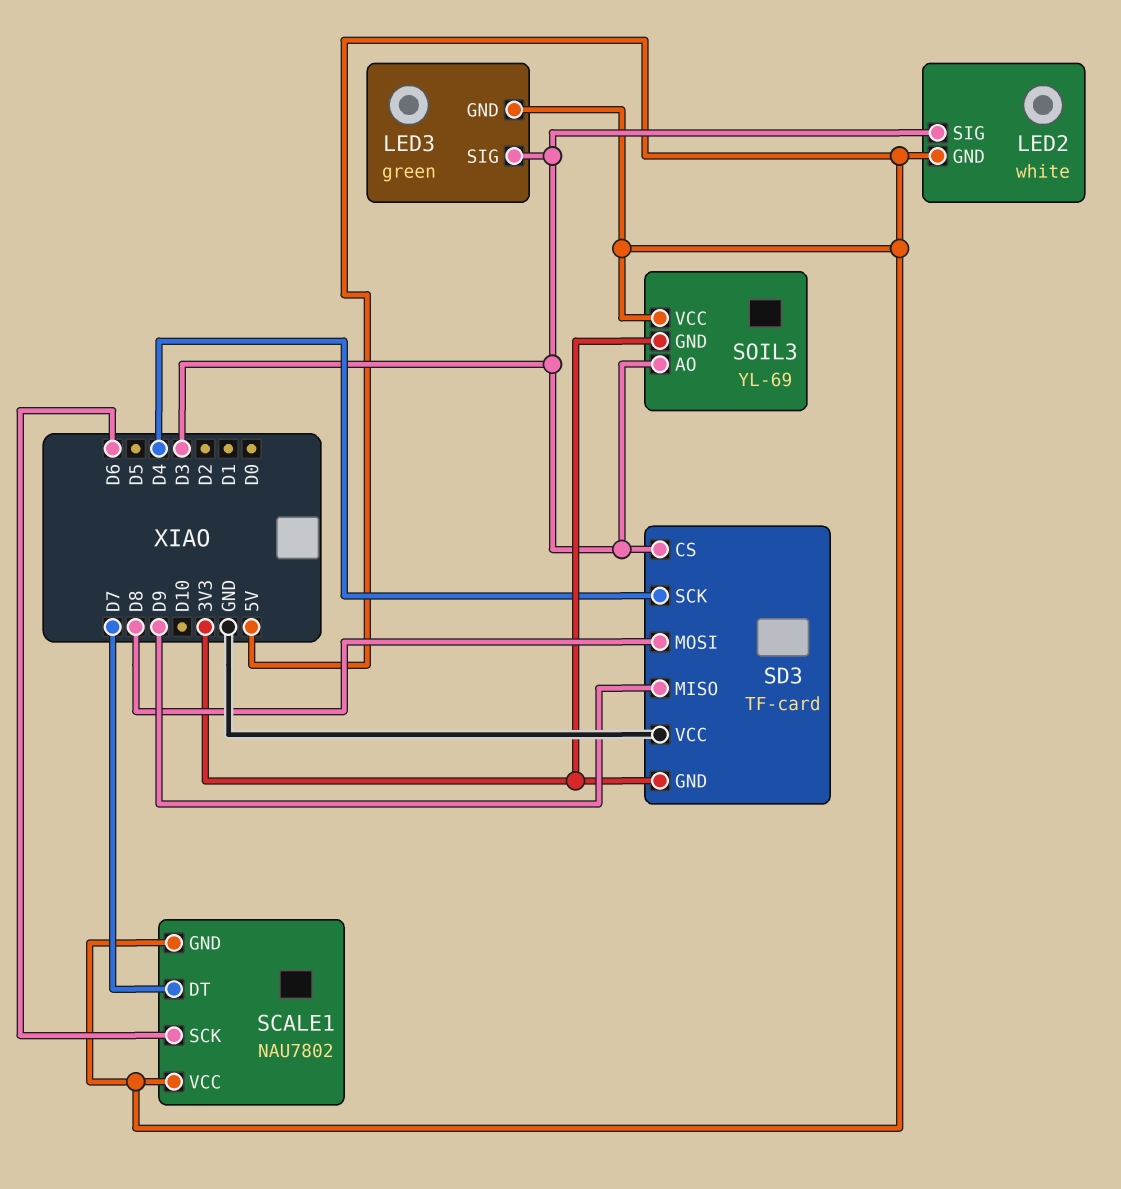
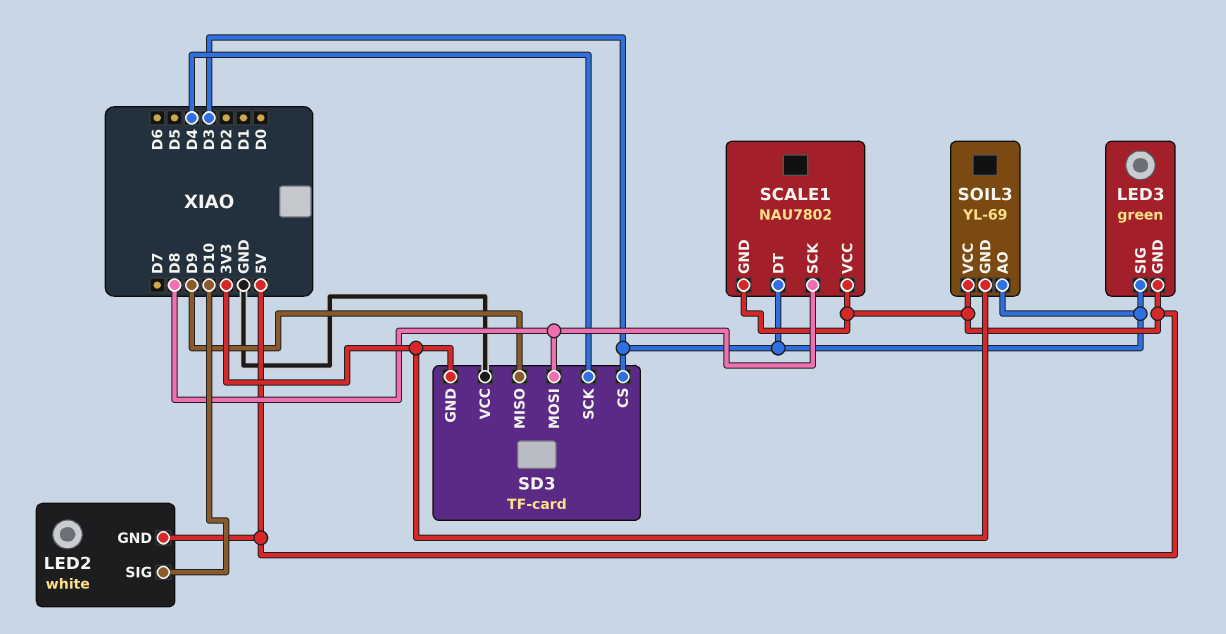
LED2 pin SIG: D3 -> D10
SCALE1 pin DT: D7 -> D3
SCALE1 pin SCK: D6 -> D8

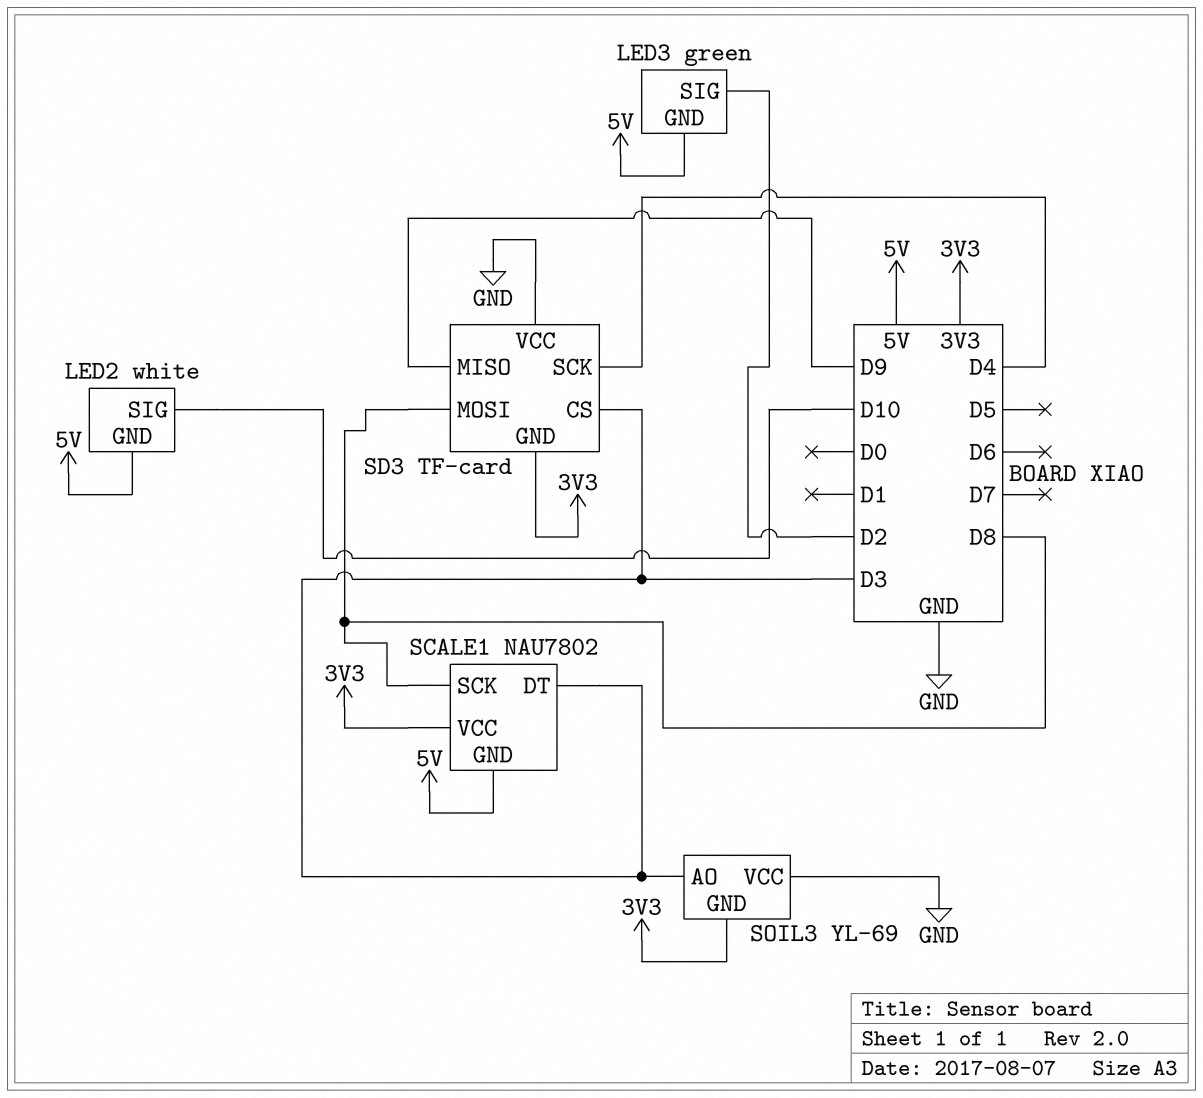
LED3 pin SIG: D3 -> D2
SCALE1 pin VCC: 5V -> 3V3
SOIL3 pin VCC: 5V -> GND

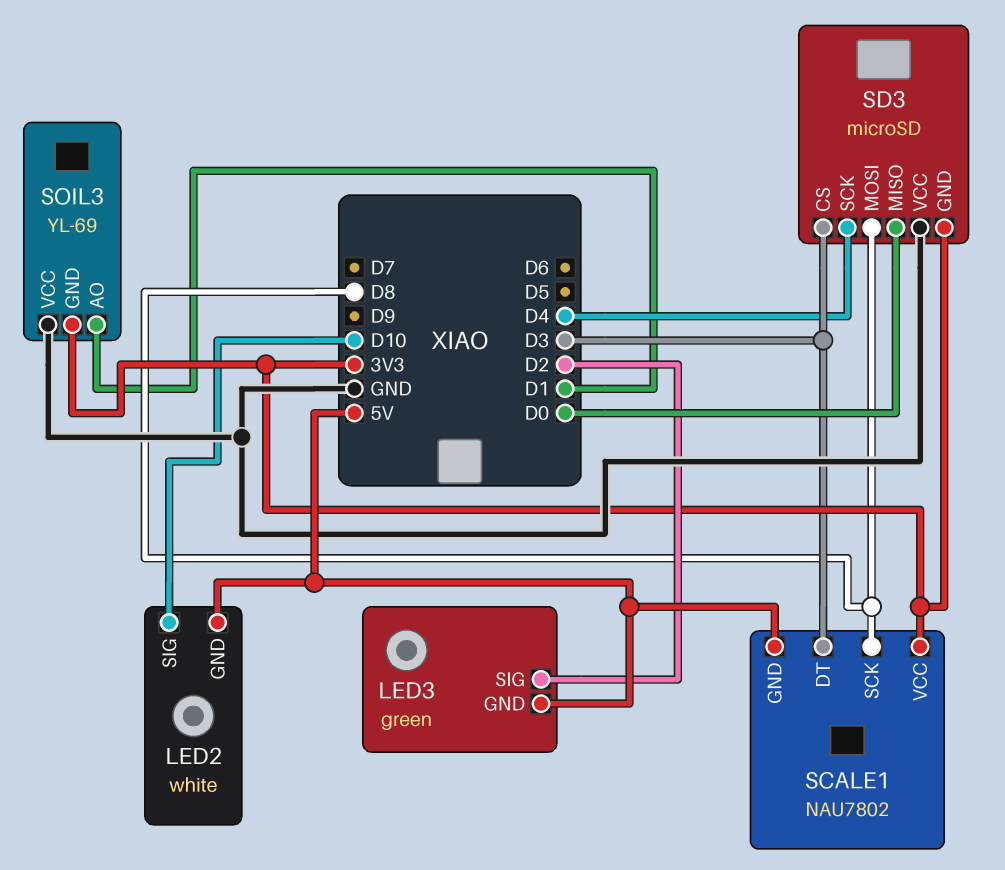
SD3: TF-card -> microSD
SD3 pin MISO: D9 -> D0
SOIL3 pin AO: D3 -> D1

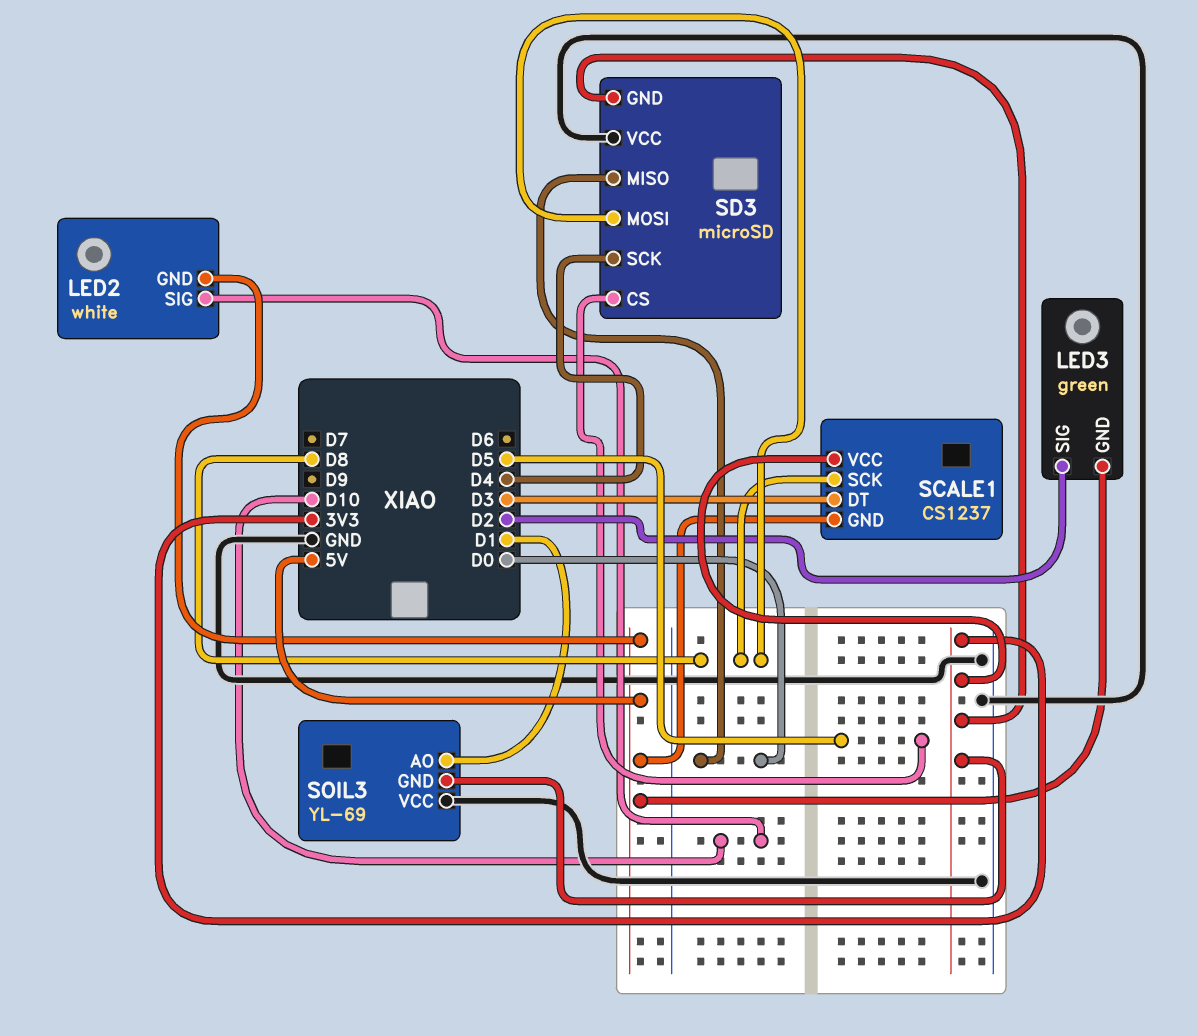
SCALE1: NAU7802 -> CS1237
SD3 pin CS: D3 -> D5

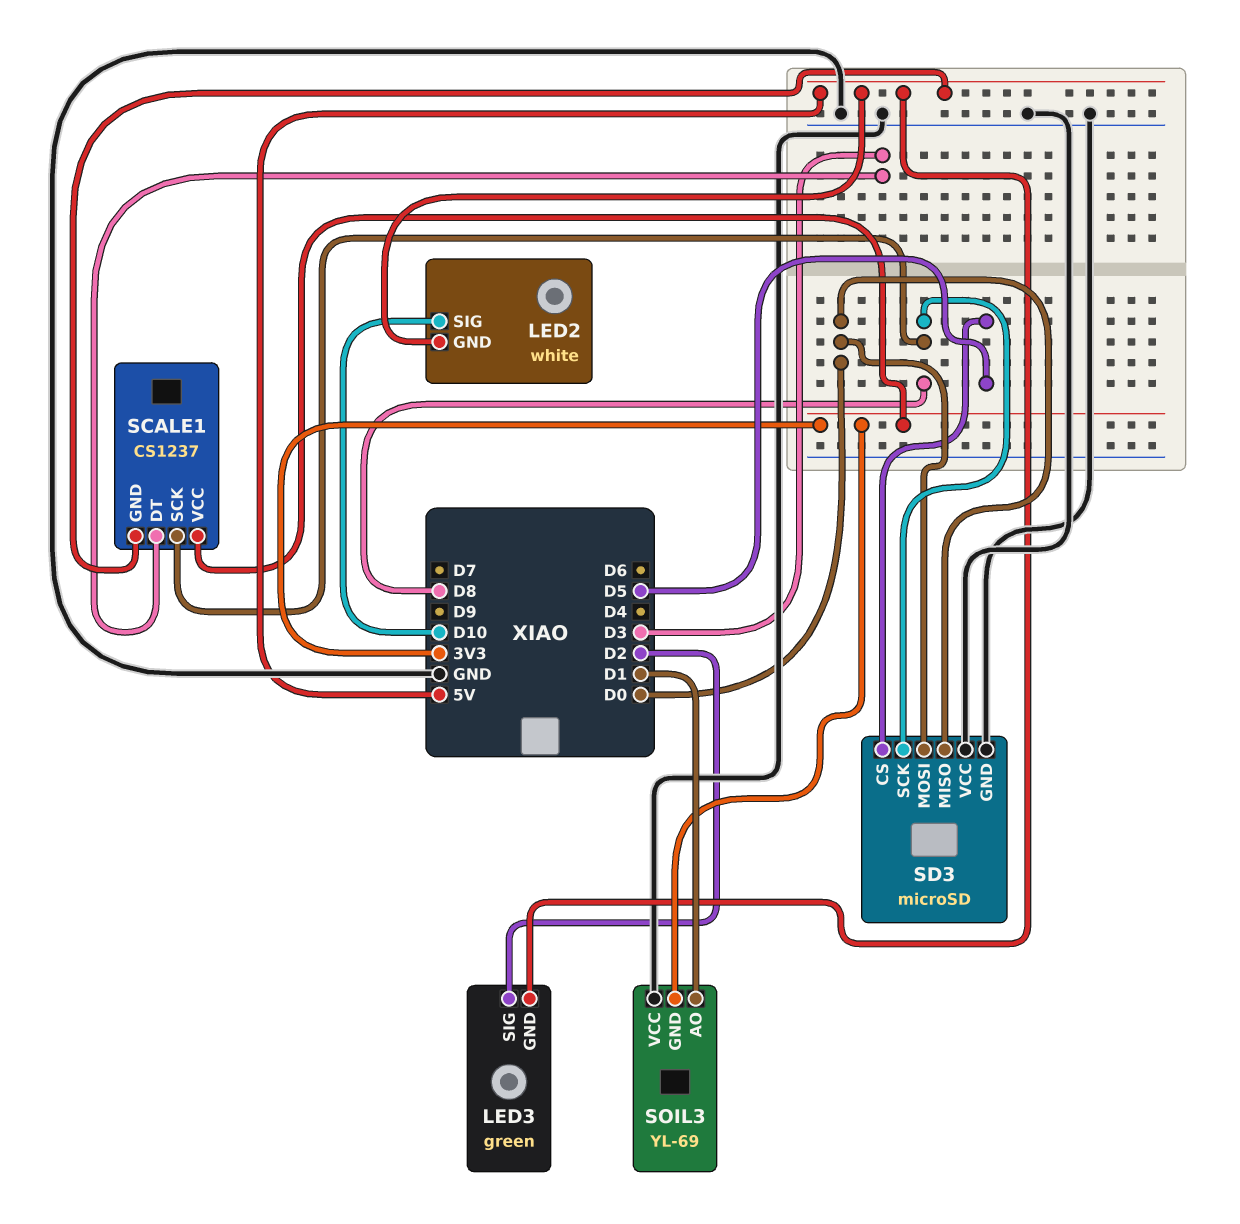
SD3 pin GND: 3V3 -> GND
SD3 pin MOSI: D8 -> D0
SD3 pin SCK: D4 -> D8

